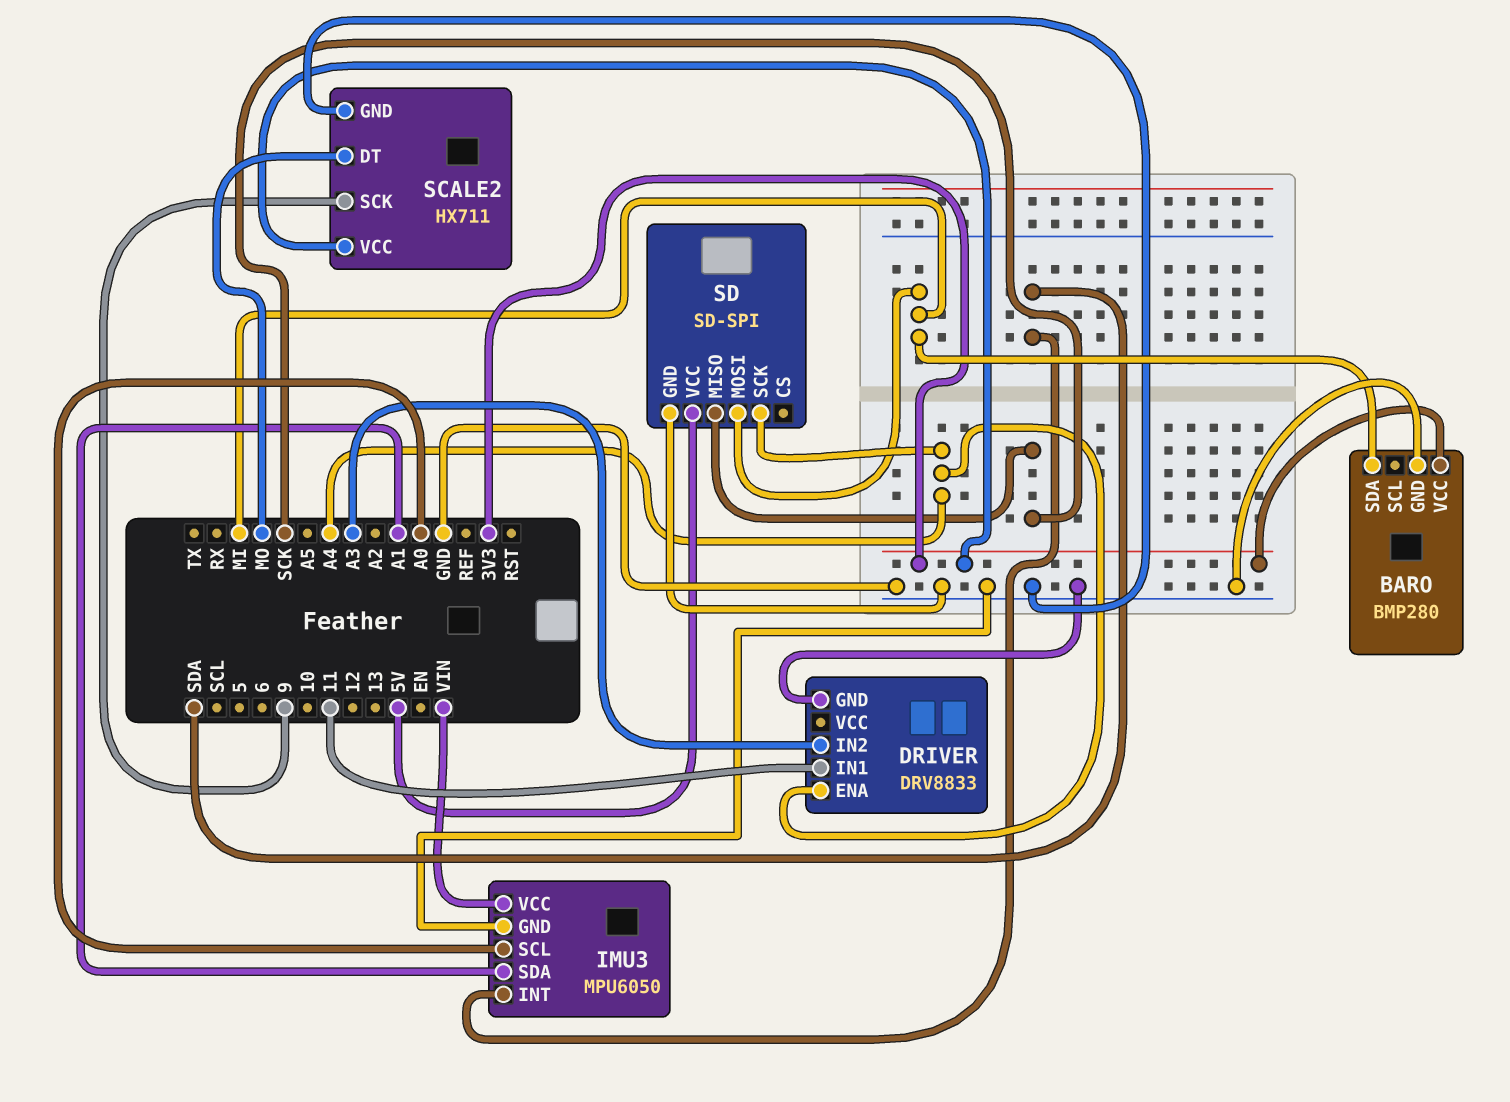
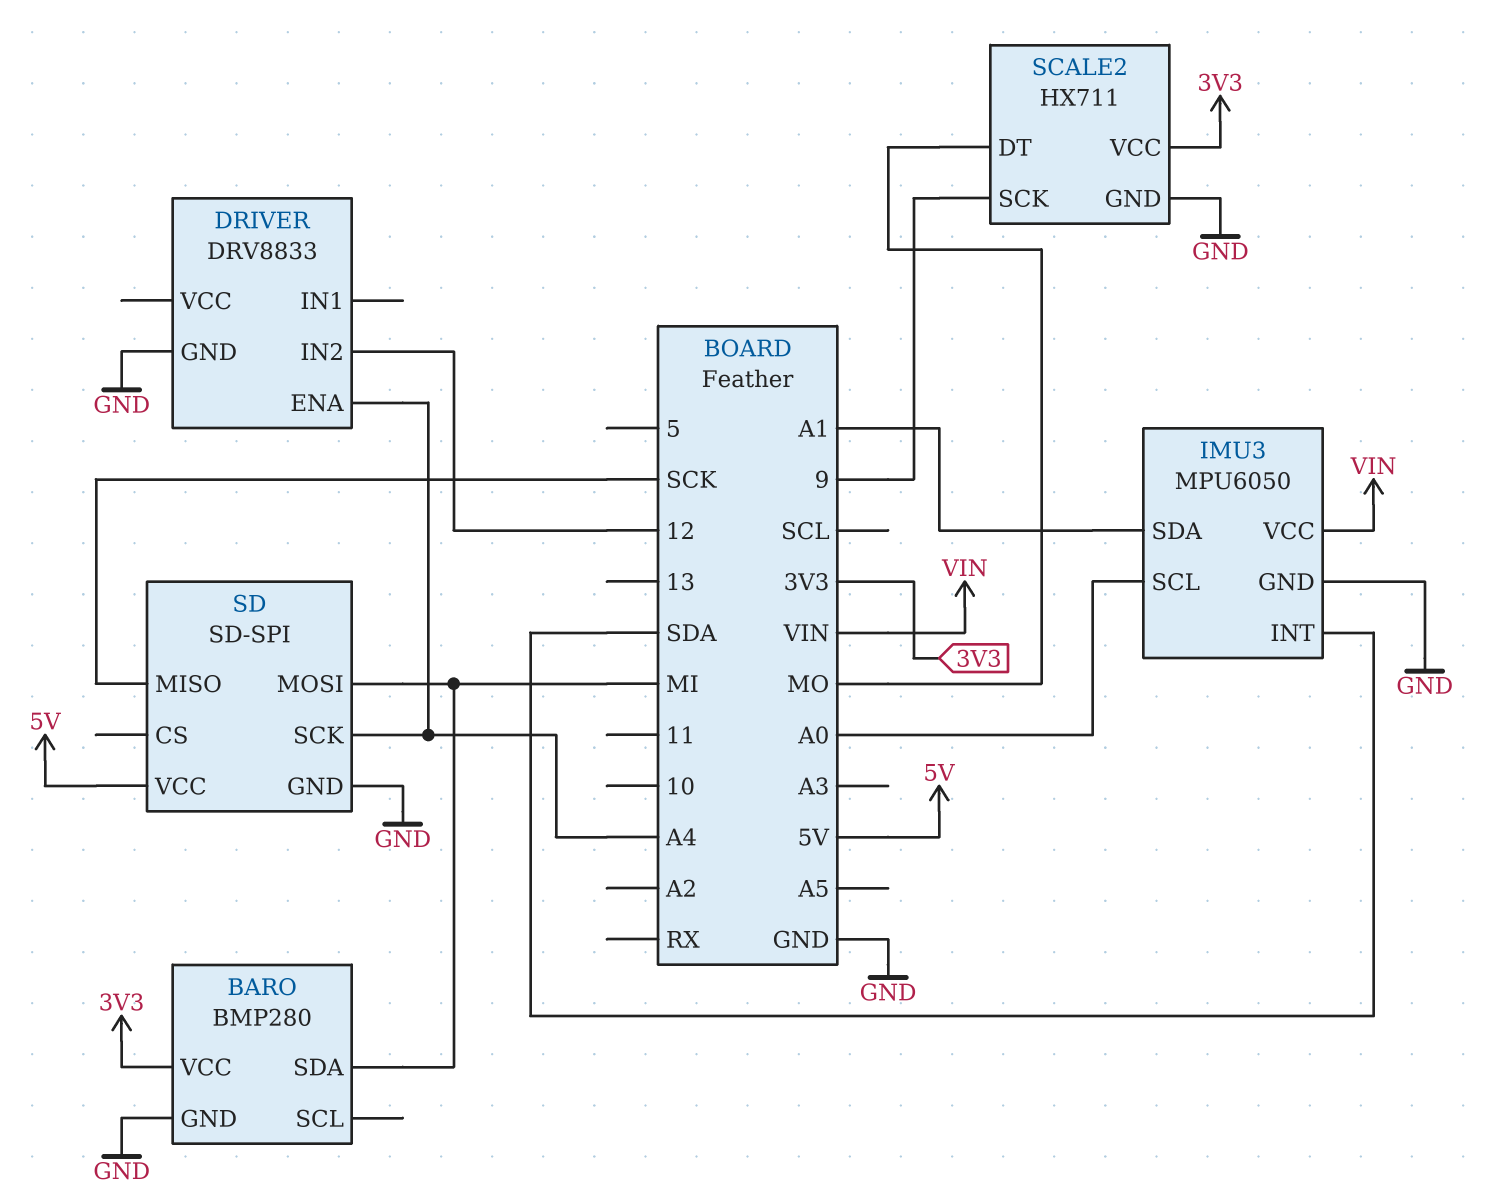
DRIVER pin IN1: 11 -> none
DRIVER pin IN2: A3 -> 12

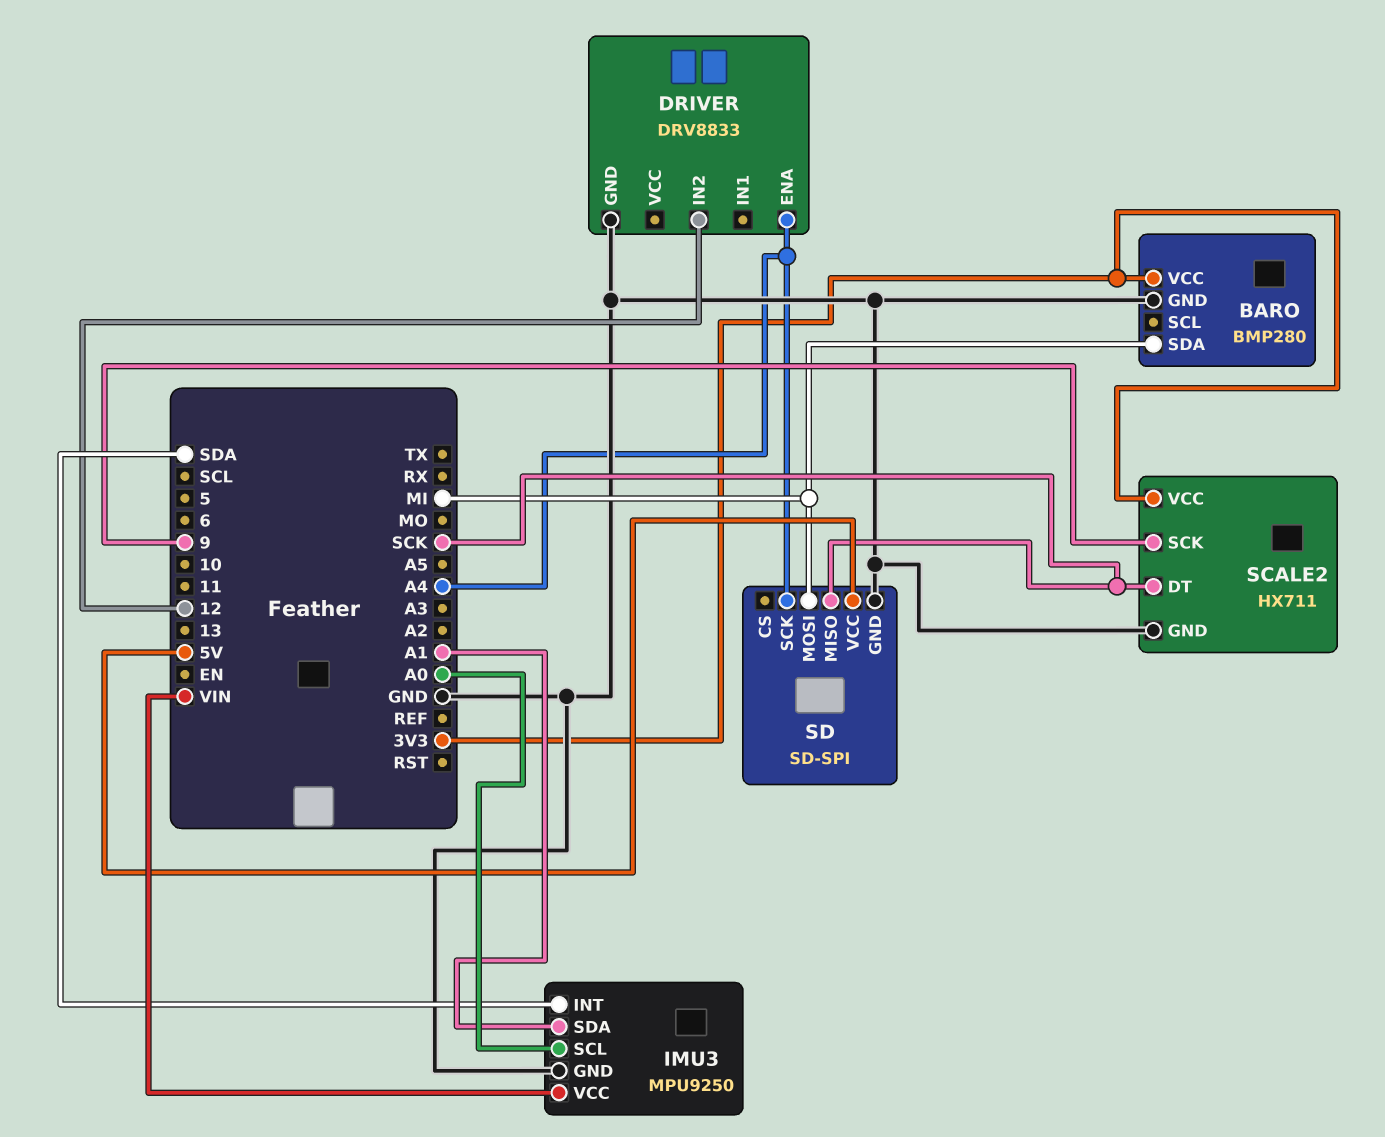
IMU3: MPU6050 -> MPU9250
SCALE2 pin DT: MO -> SCK

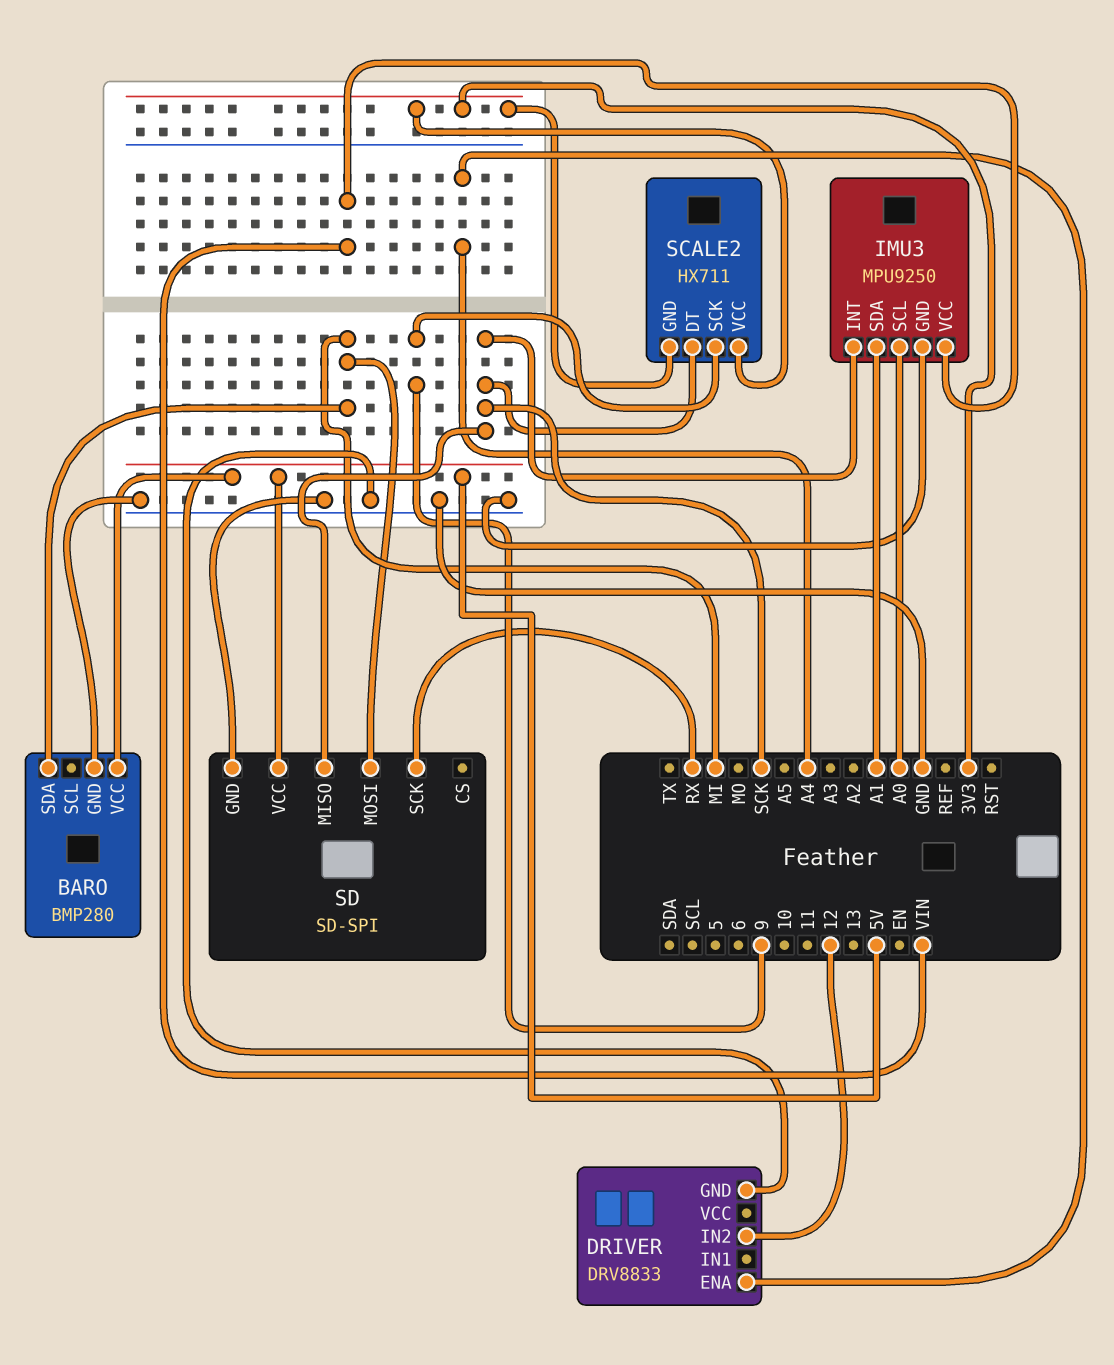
BARO pin VCC: 3V3 -> 5V
IMU3 pin INT: SDA -> SCK
SCALE2 pin GND: GND -> 3V3
SD pin SCK: A4 -> RX

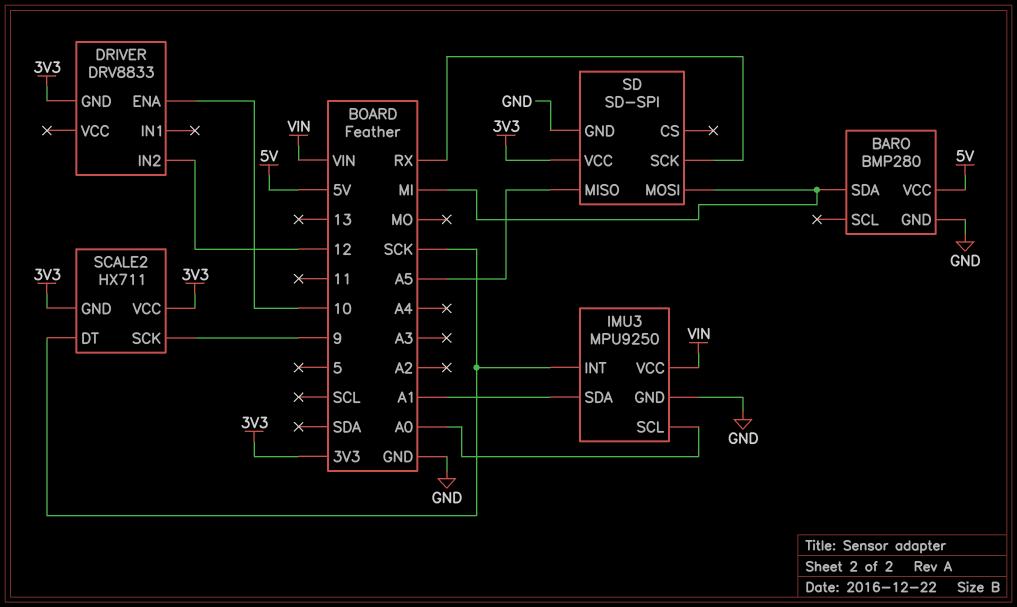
DRIVER pin ENA: A4 -> 10
DRIVER pin GND: GND -> 3V3
SD pin MISO: SCK -> A5
SD pin VCC: 5V -> 3V3

